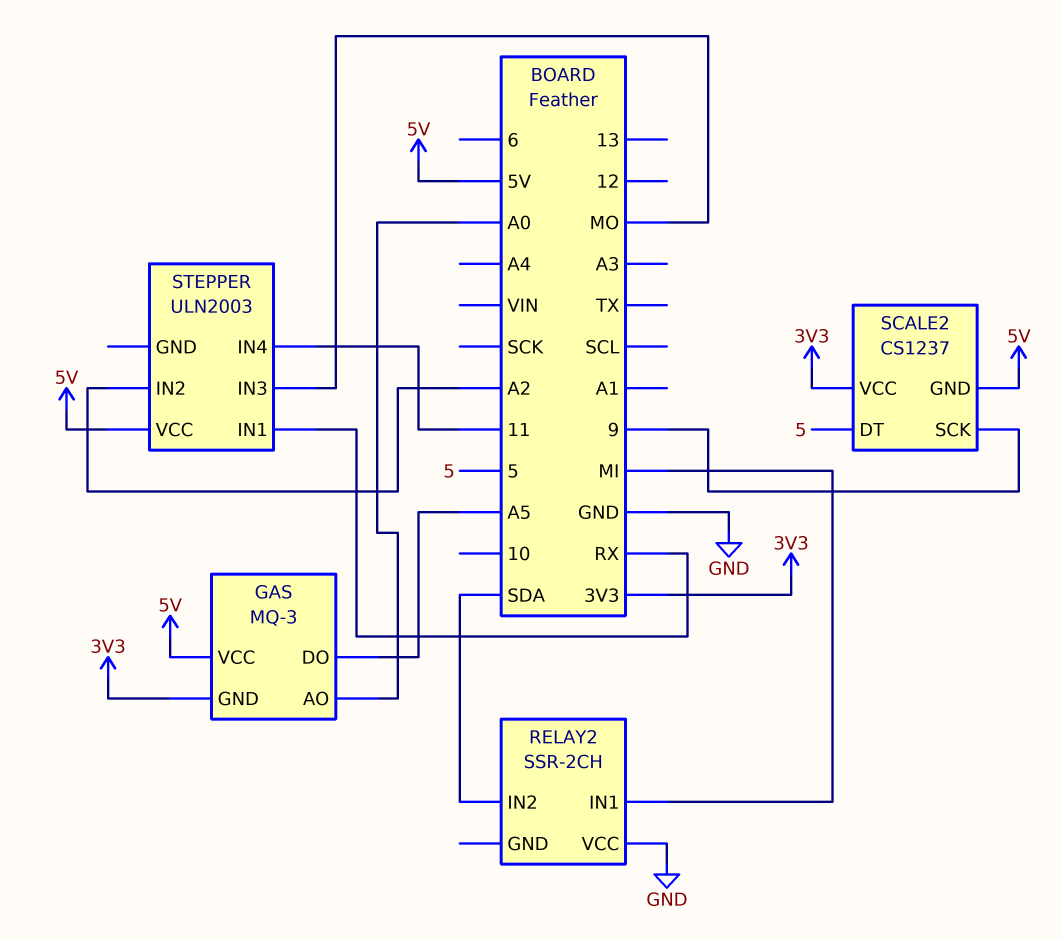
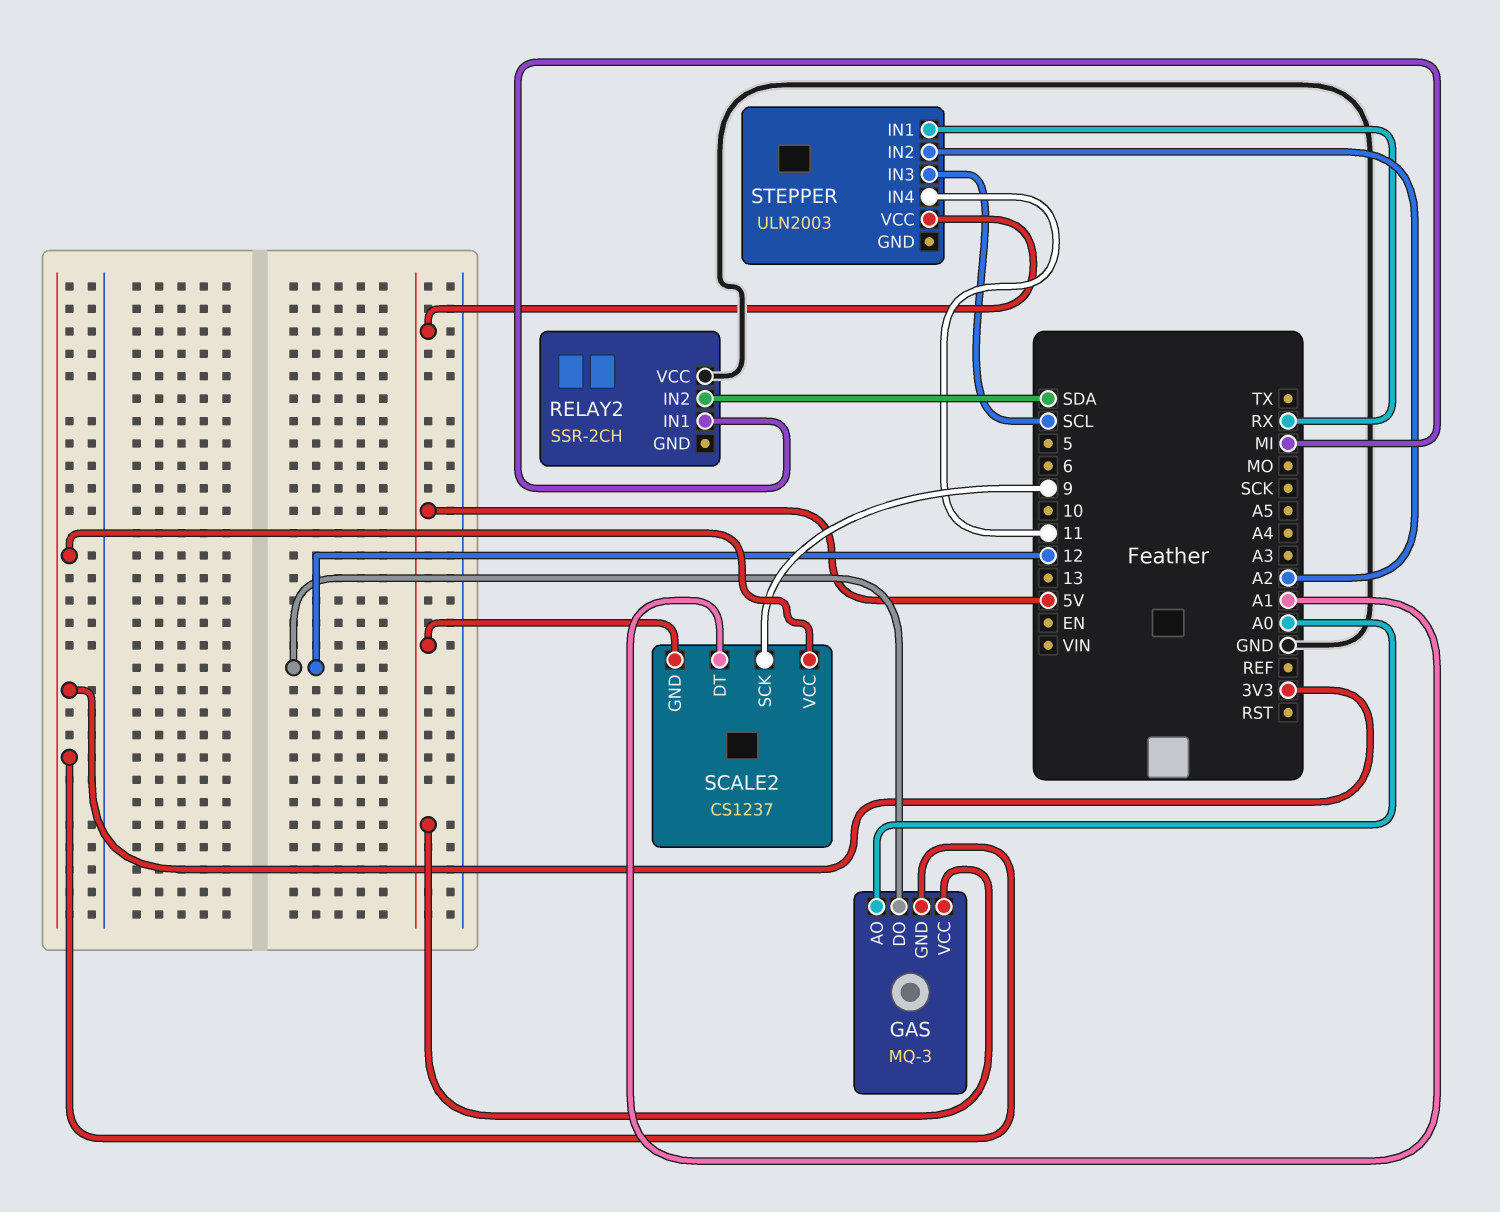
GAS pin DO: A5 -> 12
SCALE2 pin DT: 5 -> A1
STEPPER pin IN3: MO -> SCL

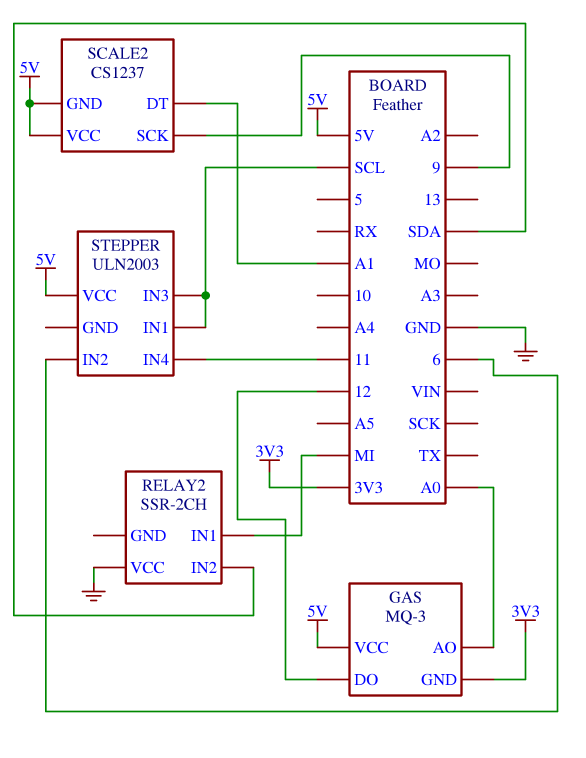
SCALE2 pin VCC: 3V3 -> 5V
STEPPER pin IN1: RX -> SCL
STEPPER pin IN2: A2 -> 6

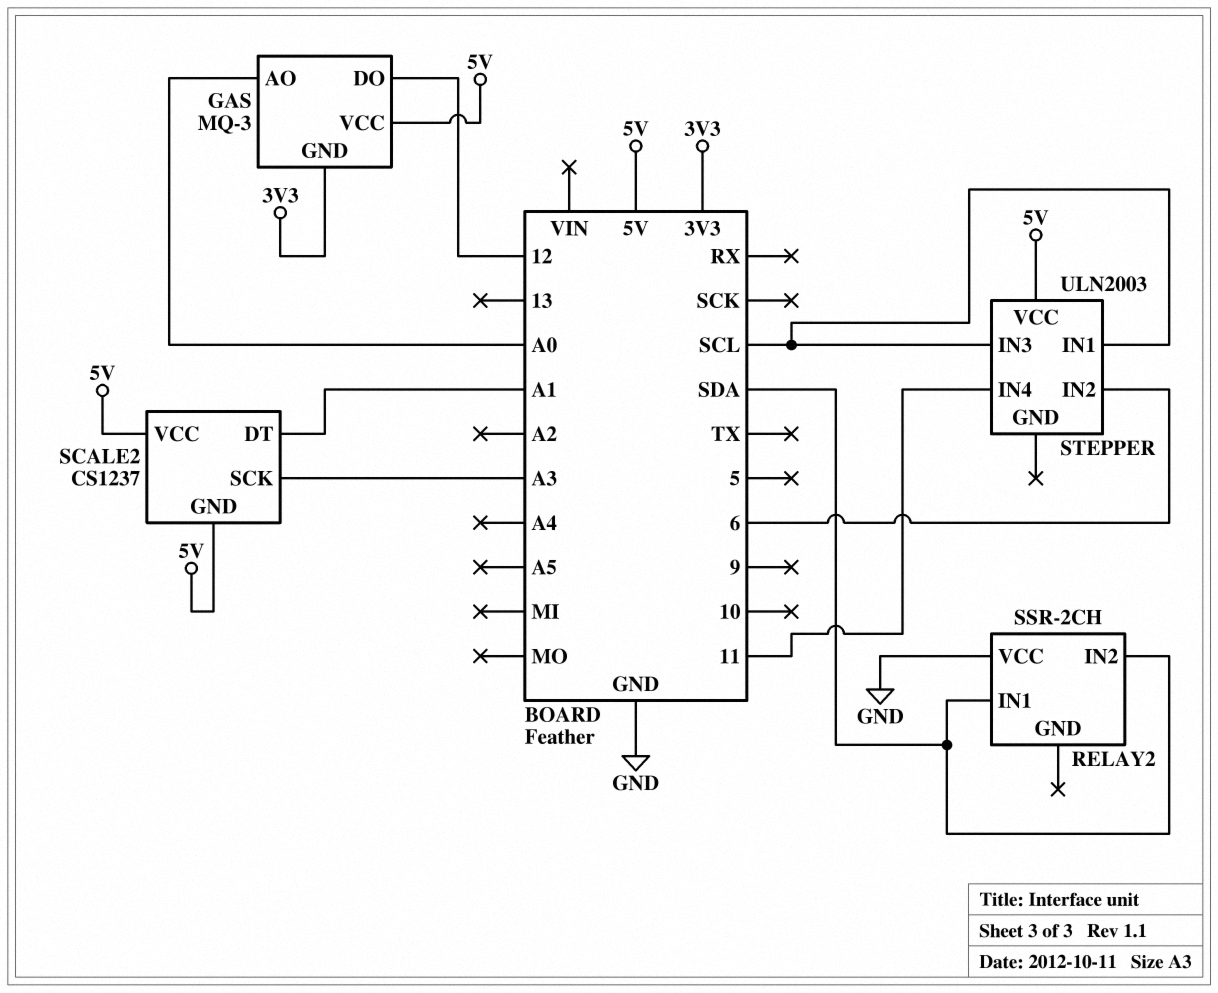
RELAY2 pin IN1: MI -> SDA
SCALE2 pin SCK: 9 -> A3

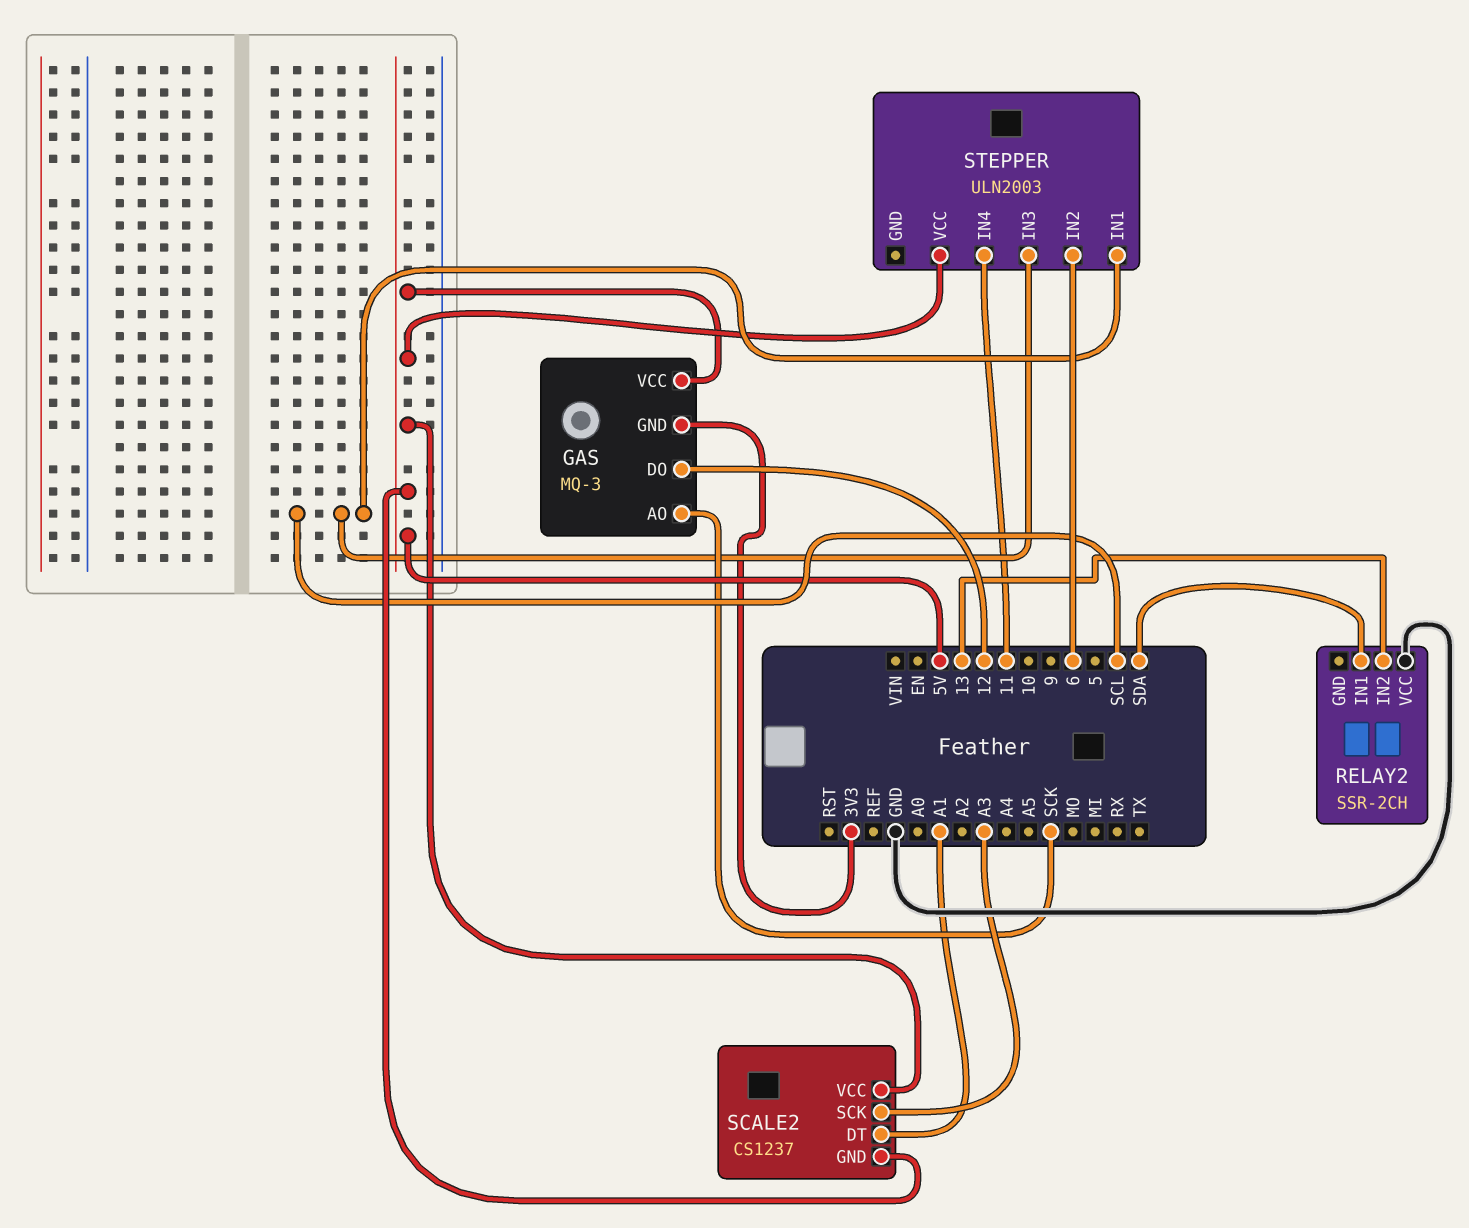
GAS pin AO: A0 -> SCK
RELAY2 pin IN2: SDA -> 13

